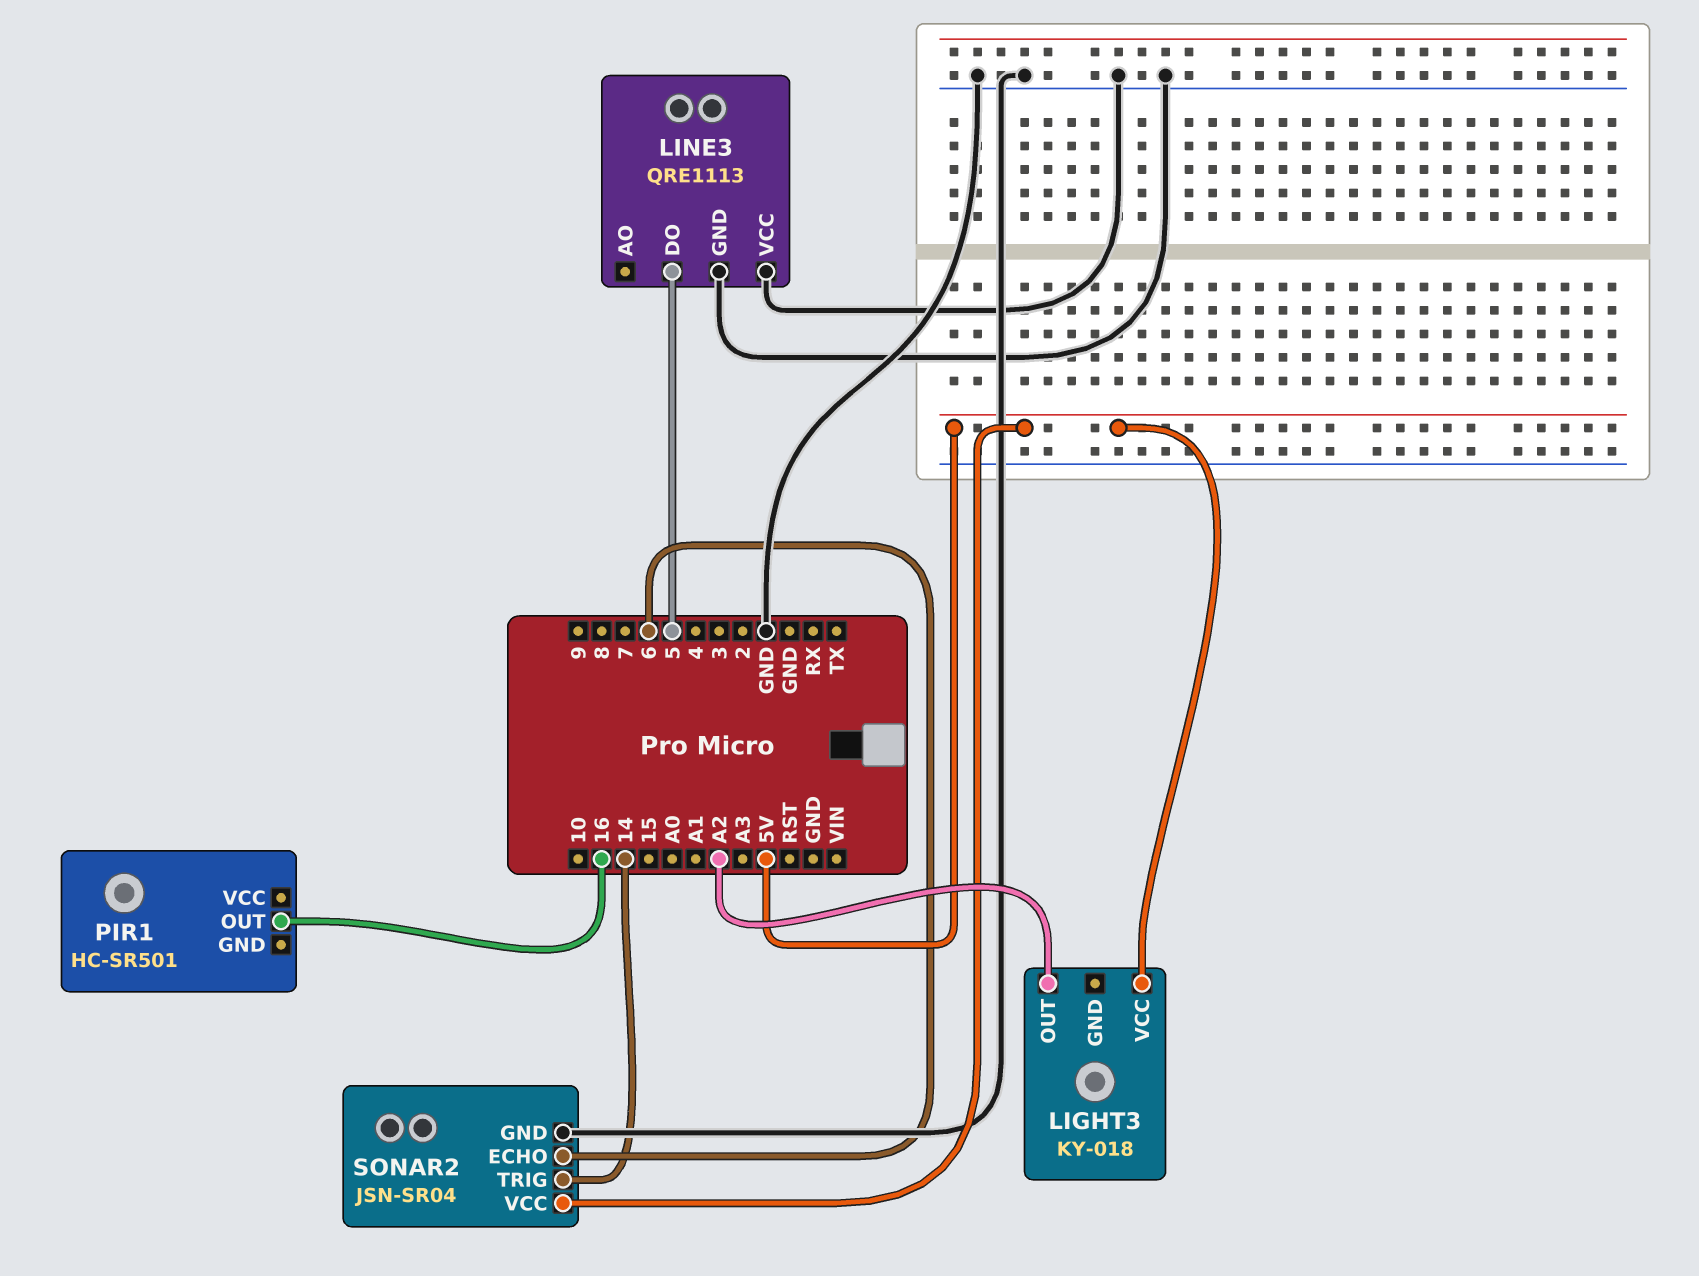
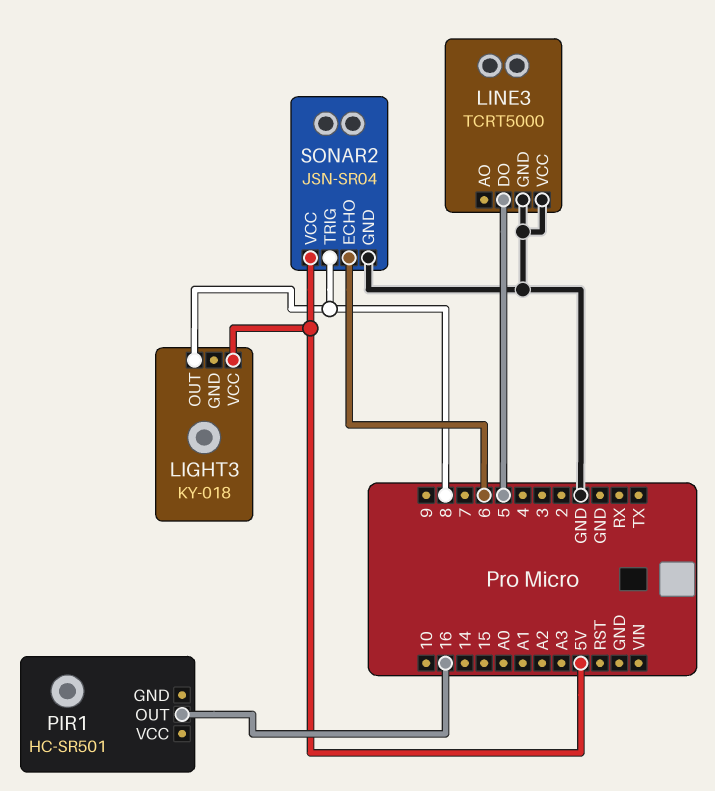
LIGHT3 pin OUT: A2 -> 8
LINE3: QRE1113 -> TCRT5000
SONAR2 pin TRIG: 14 -> 8

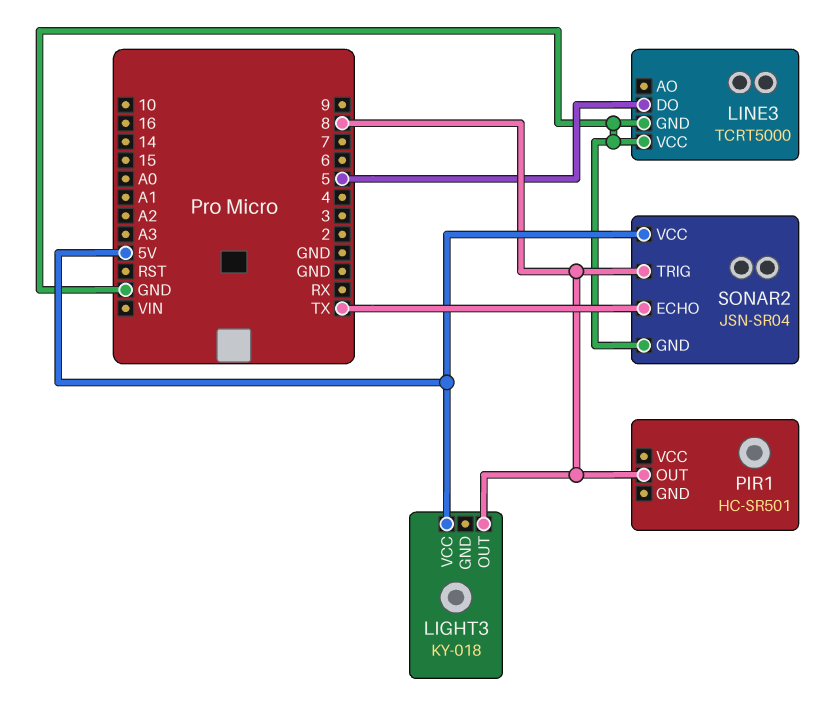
PIR1 pin OUT: 16 -> 8
SONAR2 pin ECHO: 6 -> TX

